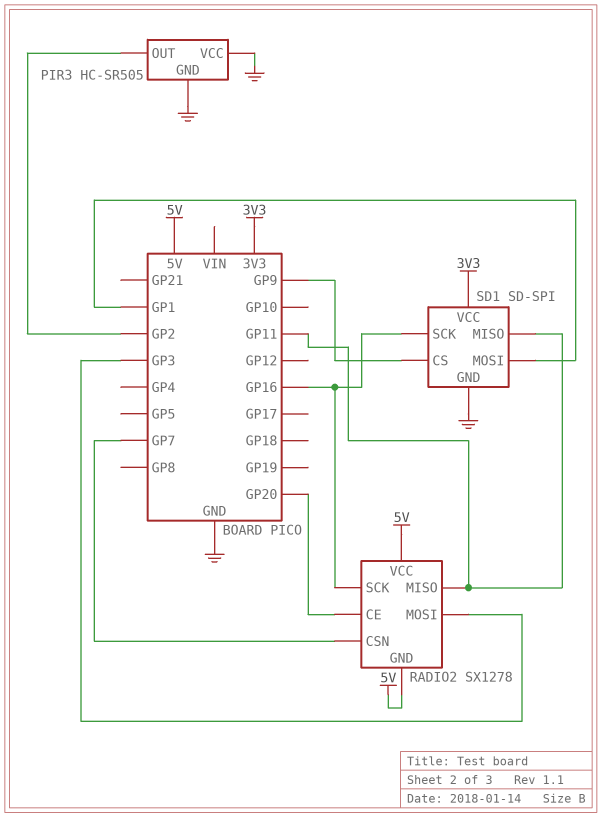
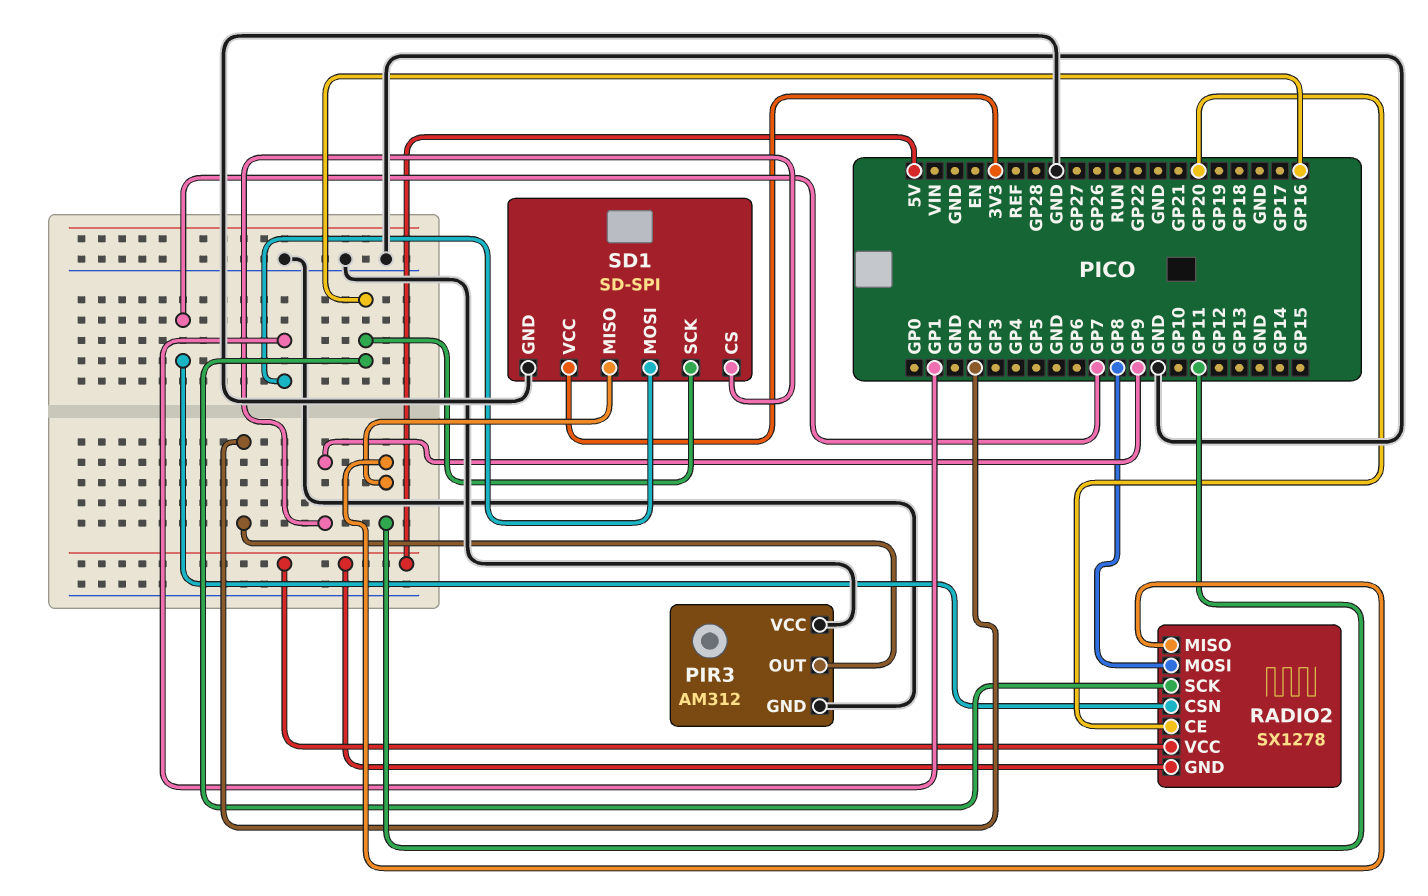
PIR3: HC-SR505 -> AM312
RADIO2 pin MOSI: GP3 -> GP8

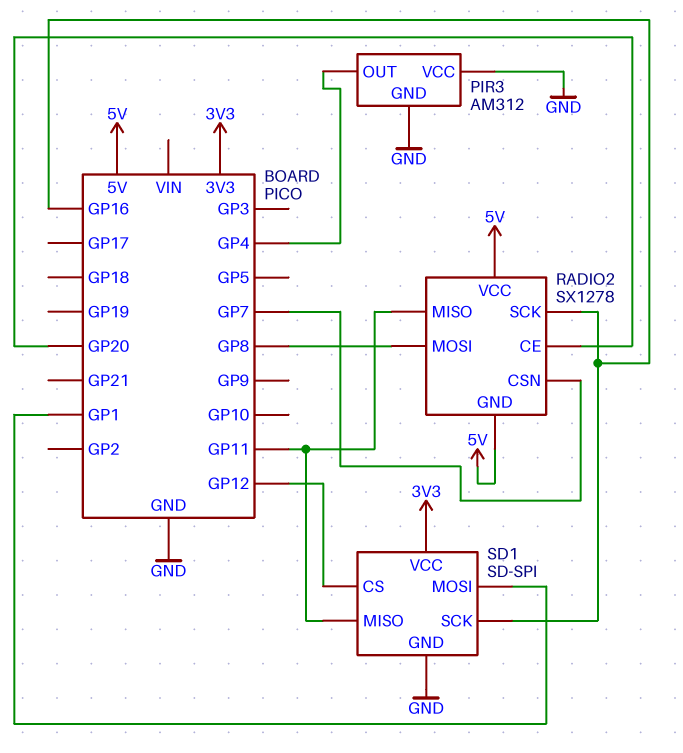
PIR3 pin OUT: GP2 -> GP4
SD1 pin CS: GP9 -> GP12

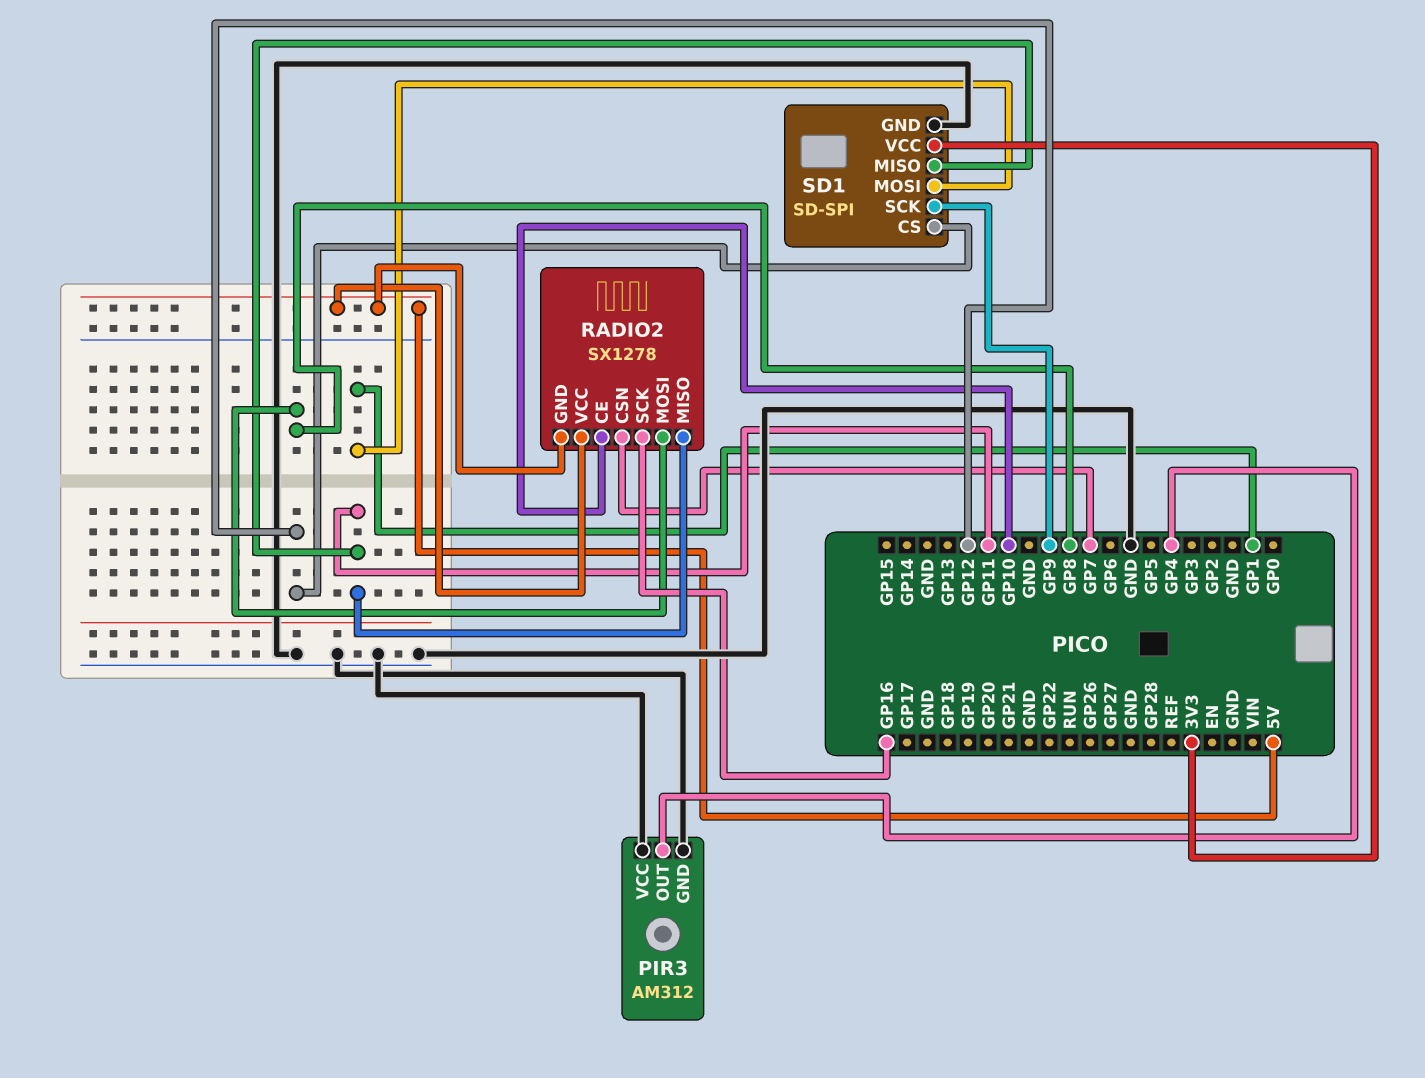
RADIO2 pin CE: GP20 -> GP10
SD1 pin SCK: GP16 -> GP9

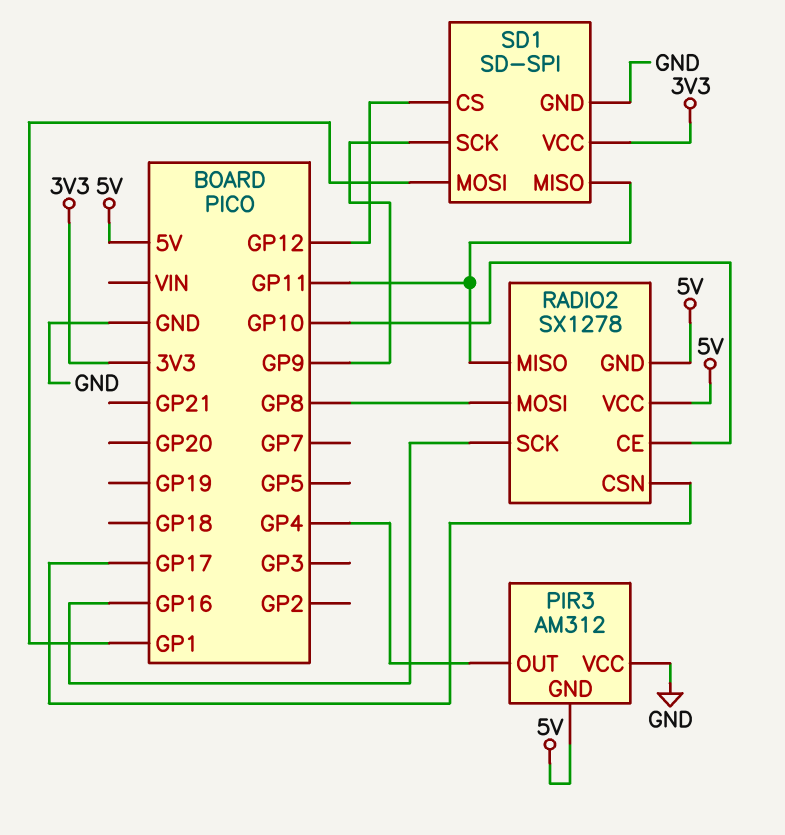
PIR3 pin GND: GND -> 5V
RADIO2 pin CSN: GP7 -> GP17

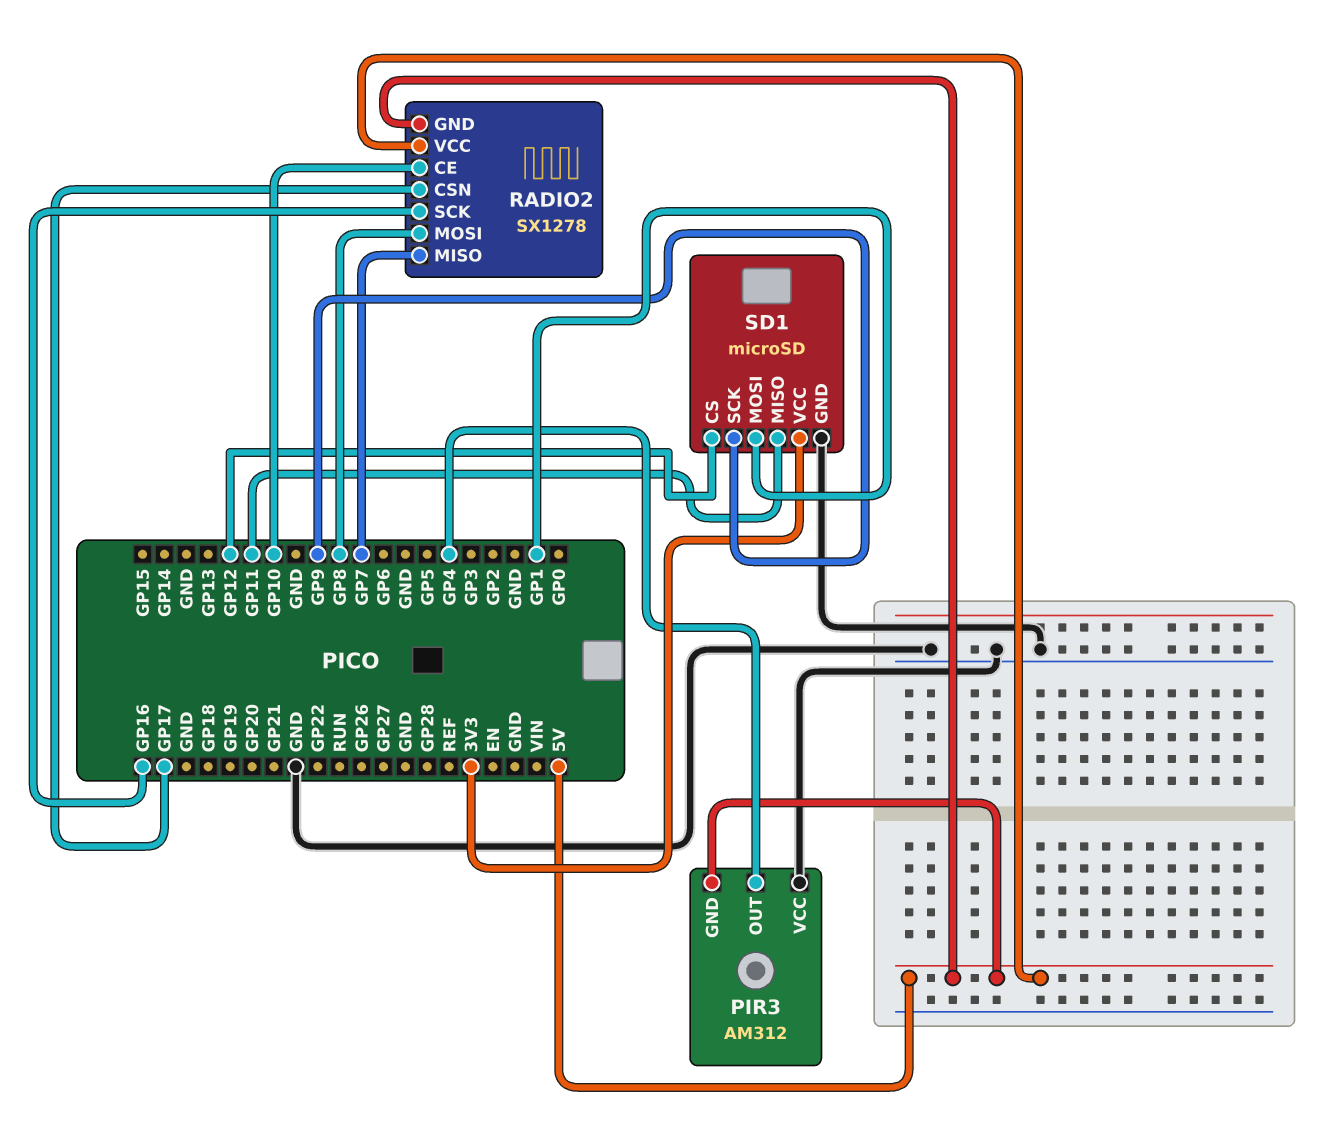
RADIO2 pin MISO: GP11 -> GP7
SD1: SD-SPI -> microSD

